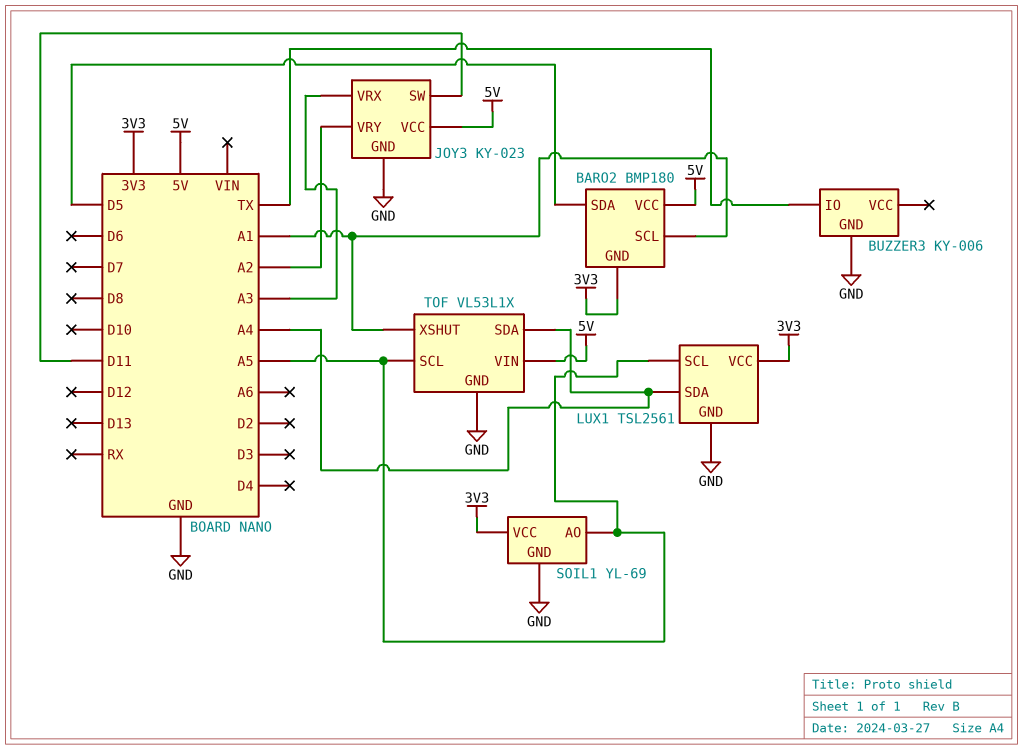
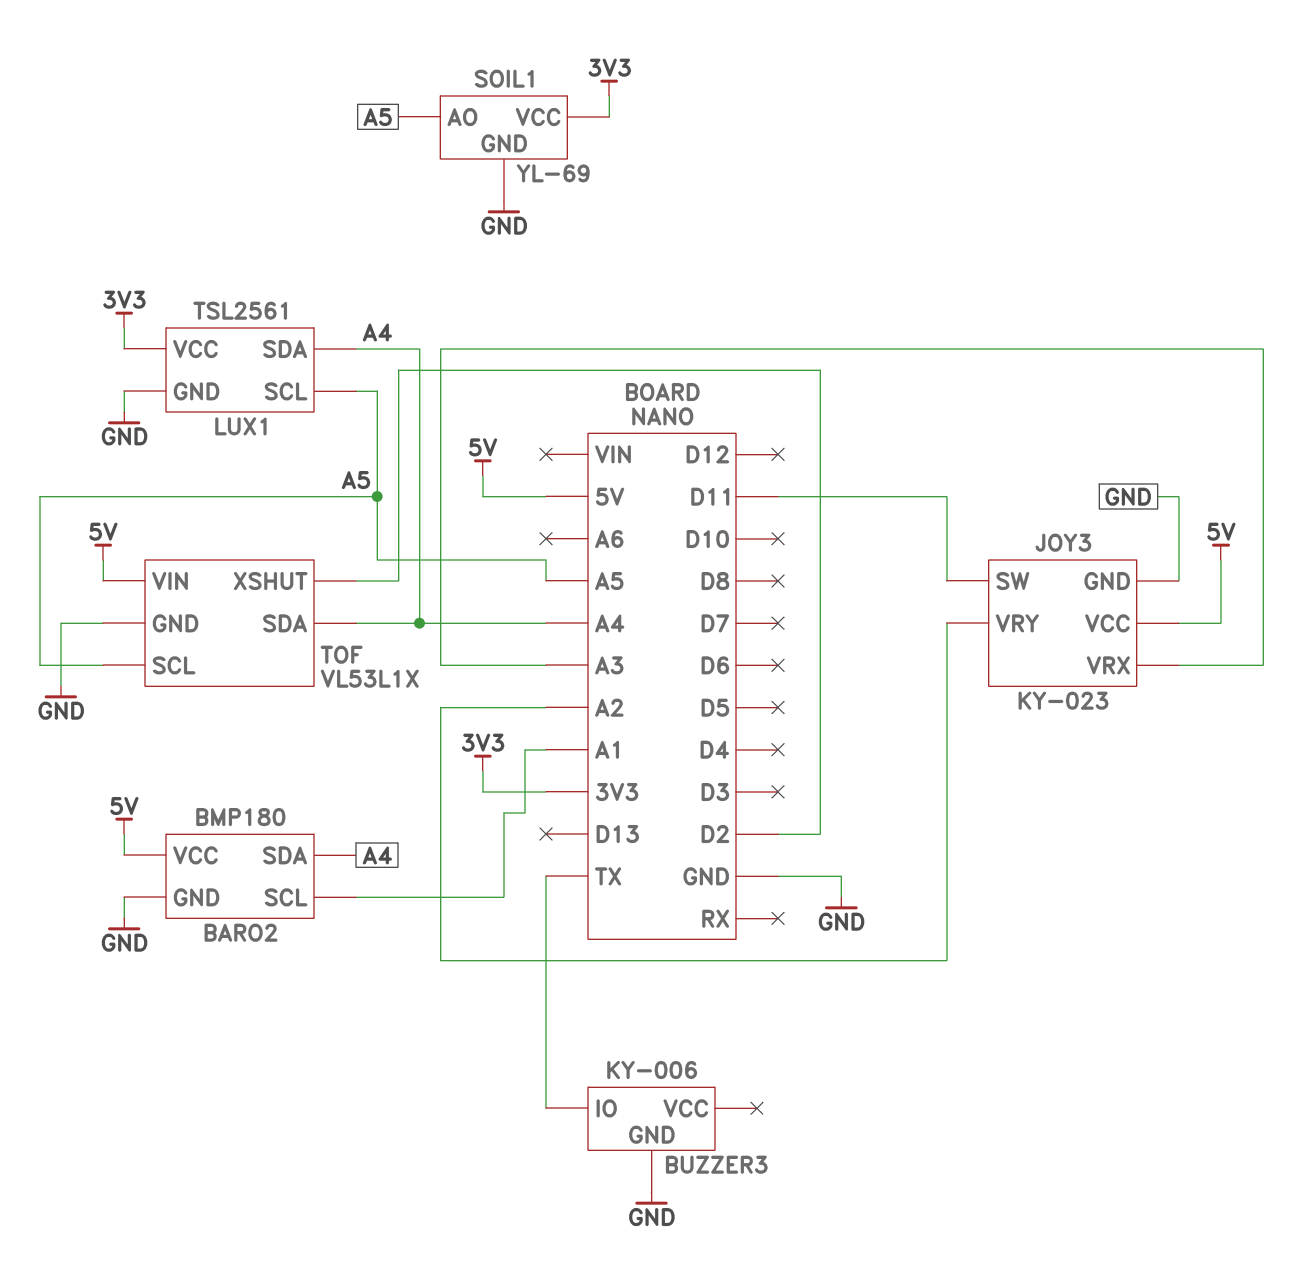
BARO2 pin GND: 3V3 -> GND
BARO2 pin SDA: D5 -> A4
TOF pin XSHUT: A1 -> D2

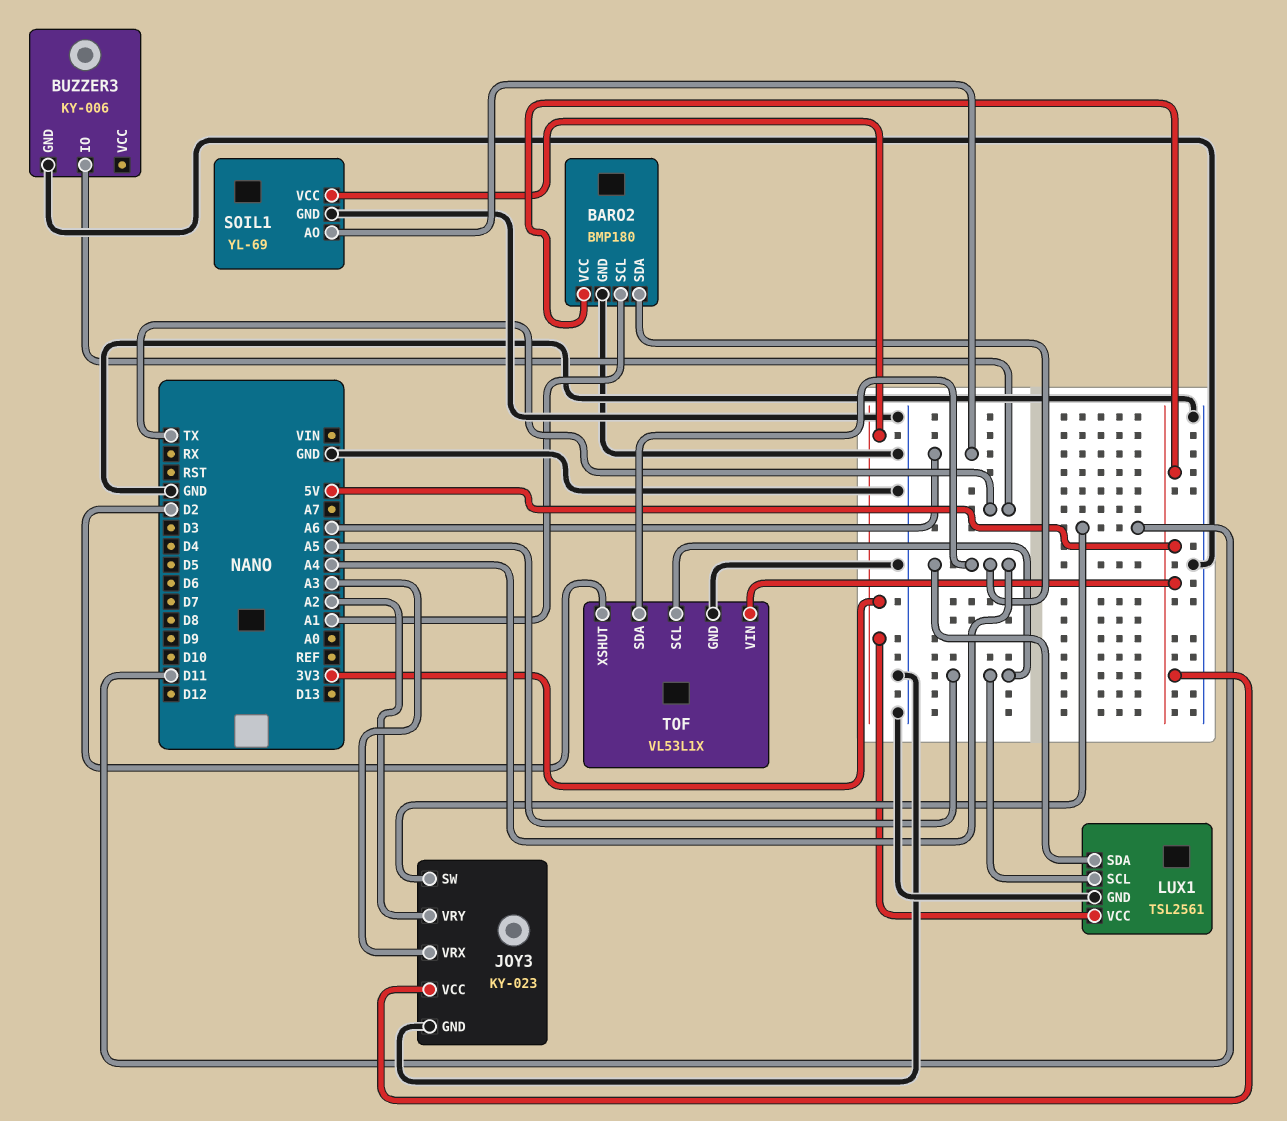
SOIL1 pin AO: A5 -> A6

